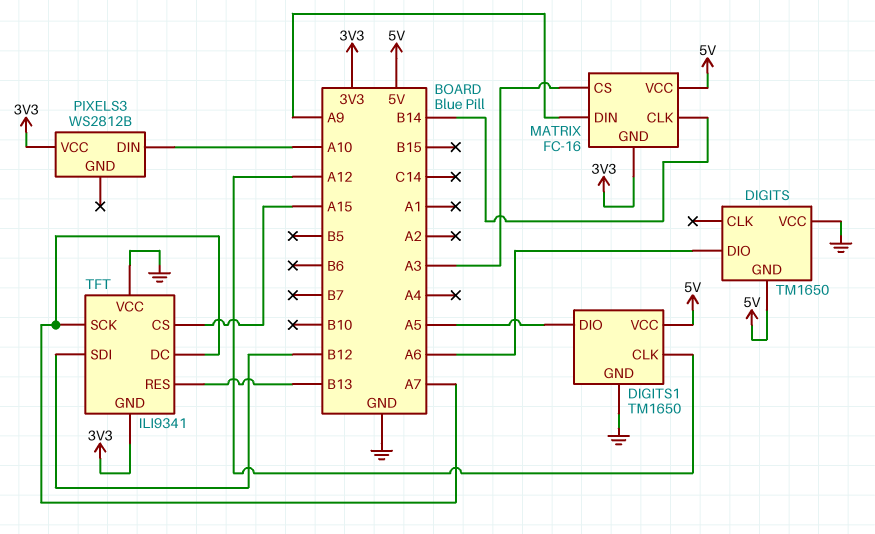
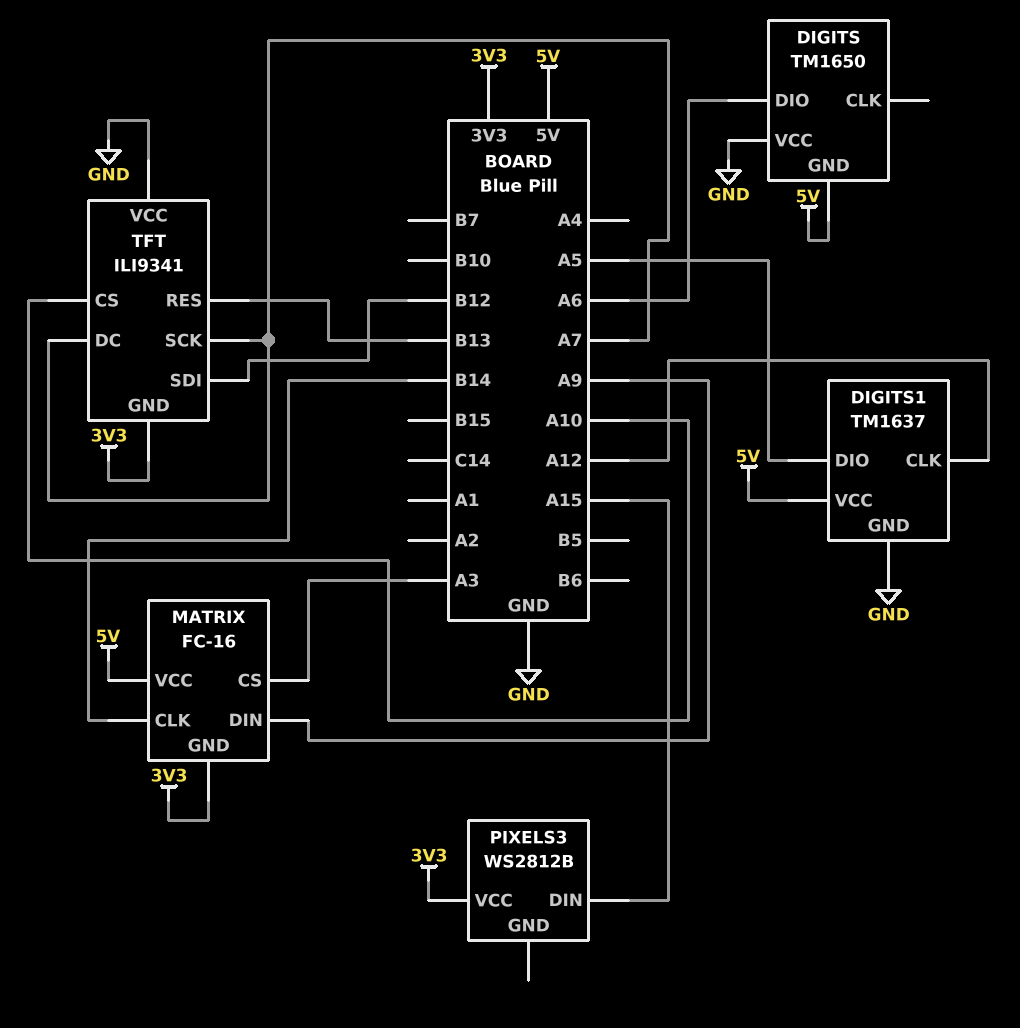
DIGITS1: TM1650 -> TM1637
PIXELS3 pin DIN: A10 -> A15
TFT pin CS: A15 -> A10

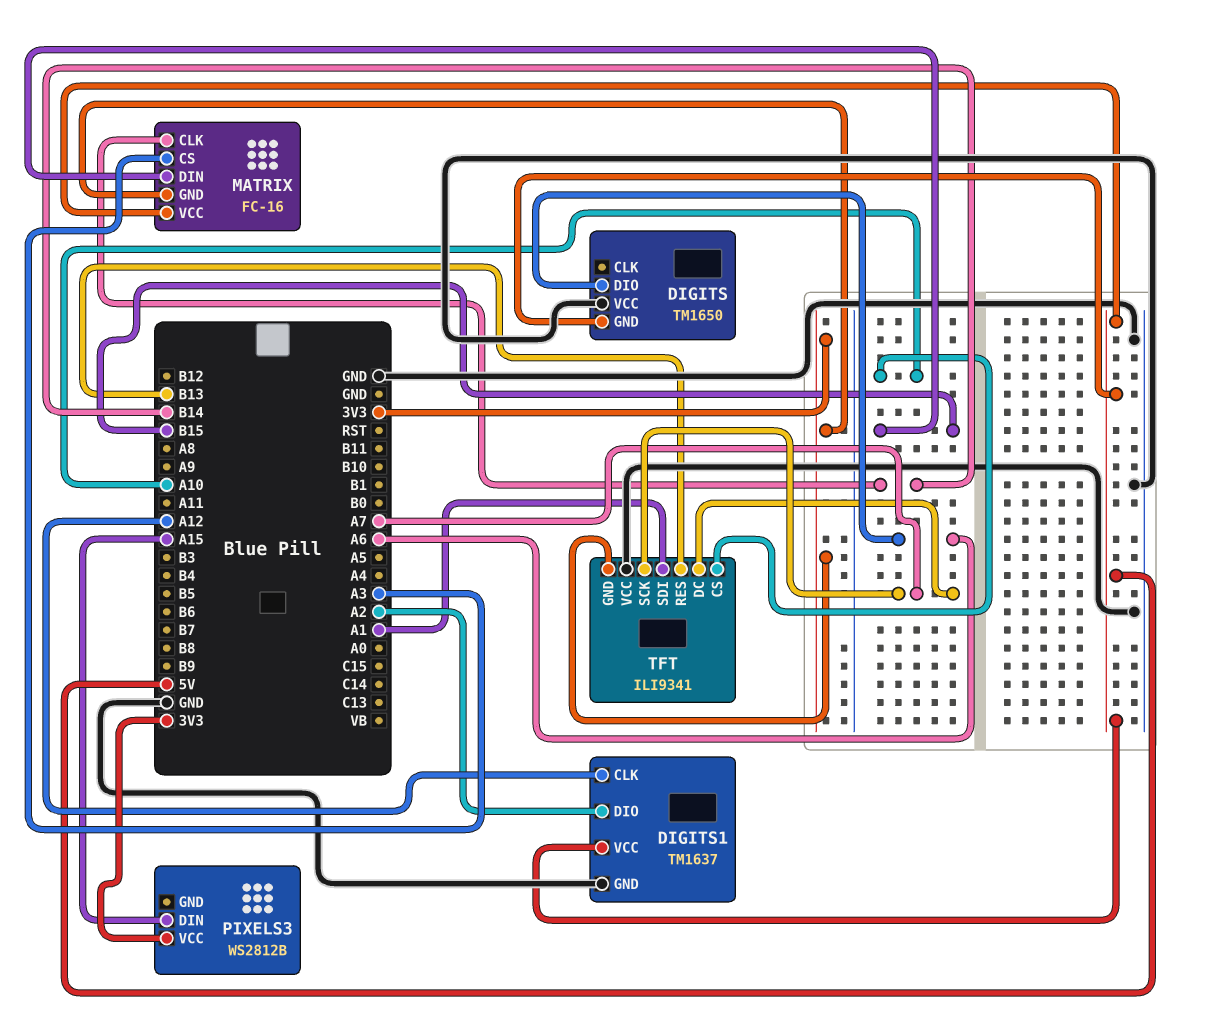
DIGITS1 pin DIO: A5 -> A2
MATRIX pin DIN: A9 -> B15
TFT pin SDI: B12 -> A1

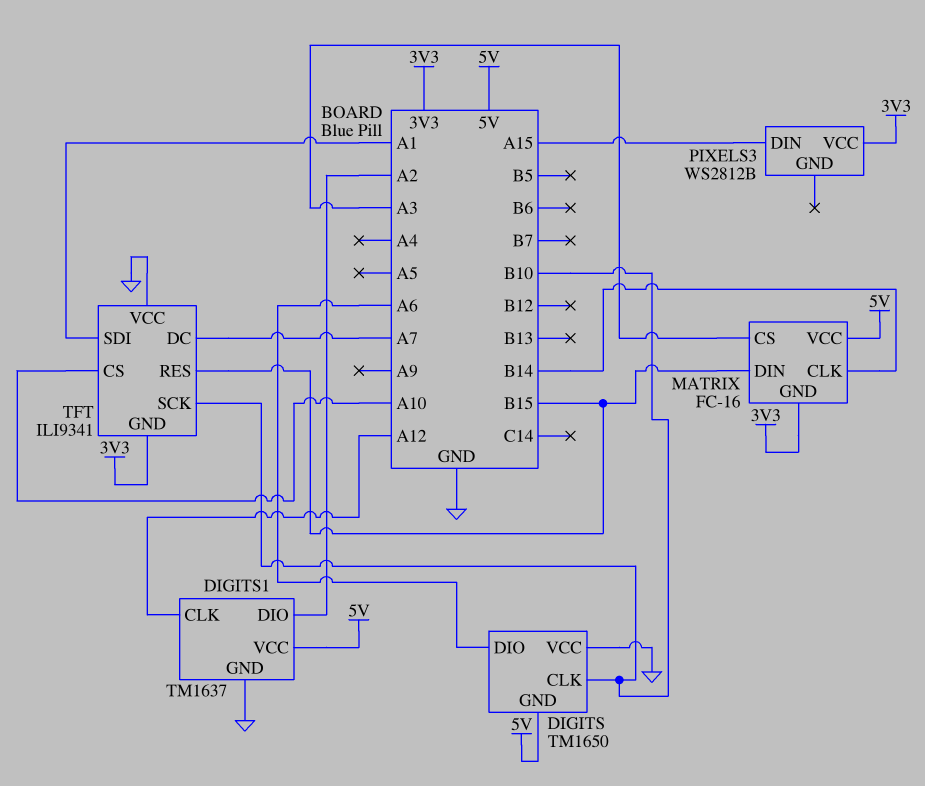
DIGITS pin CLK: none -> B10
TFT pin RES: B13 -> B15
TFT pin SCK: A7 -> B10

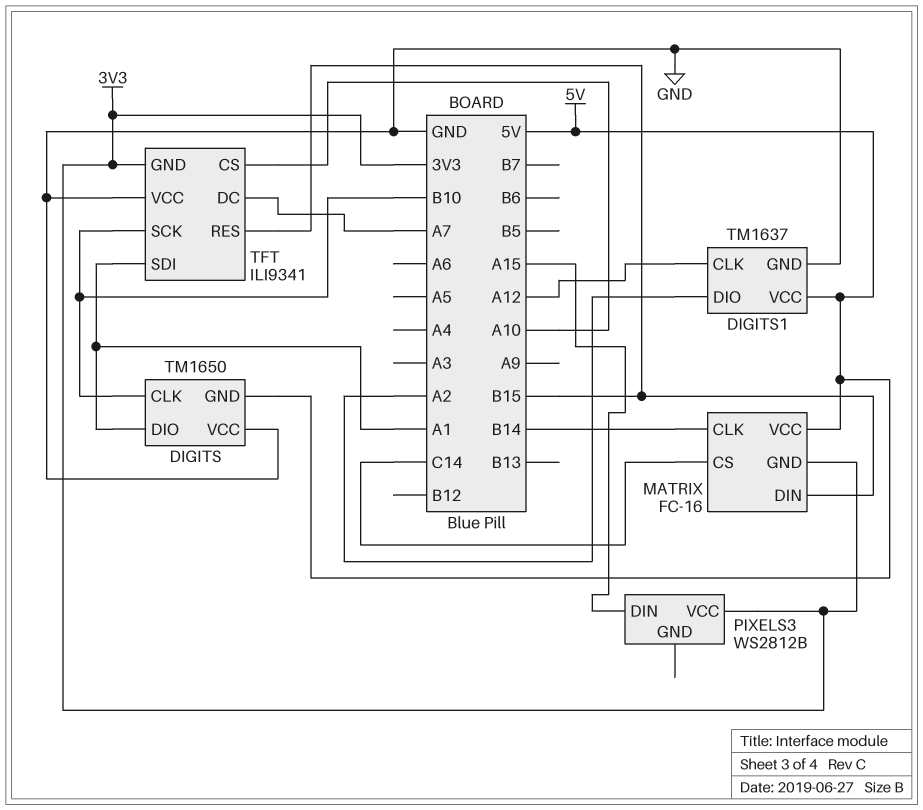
DIGITS pin DIO: A6 -> A1
MATRIX pin CS: A3 -> C14

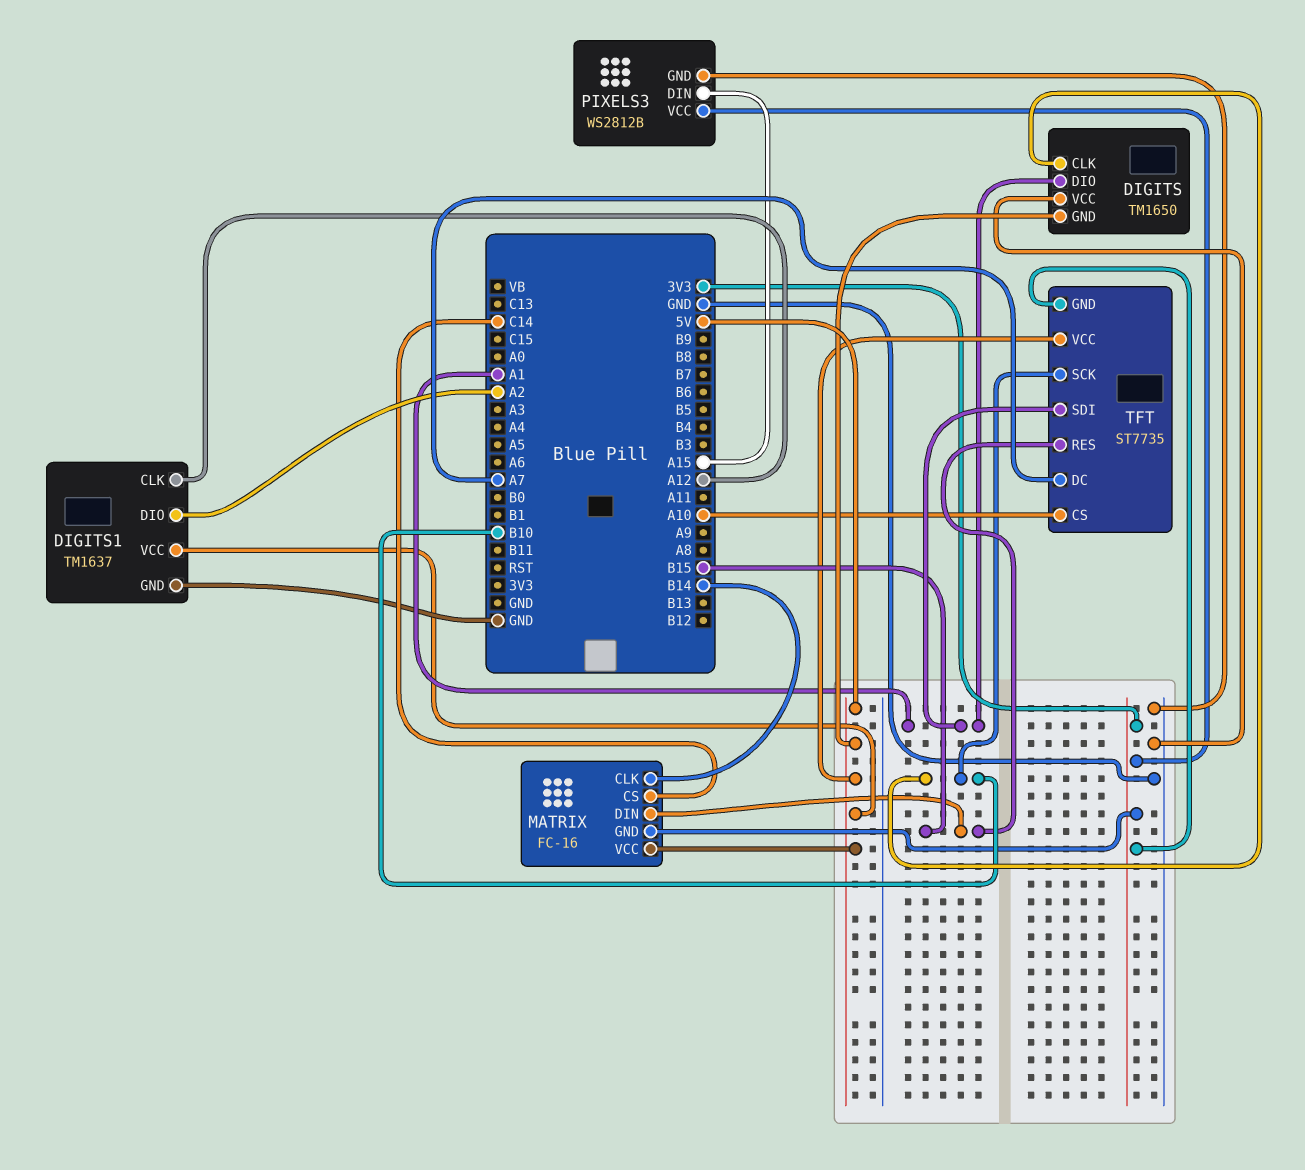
PIXELS3 pin GND: none -> GND
TFT: ILI9341 -> ST7735
TFT pin VCC: GND -> 5V

